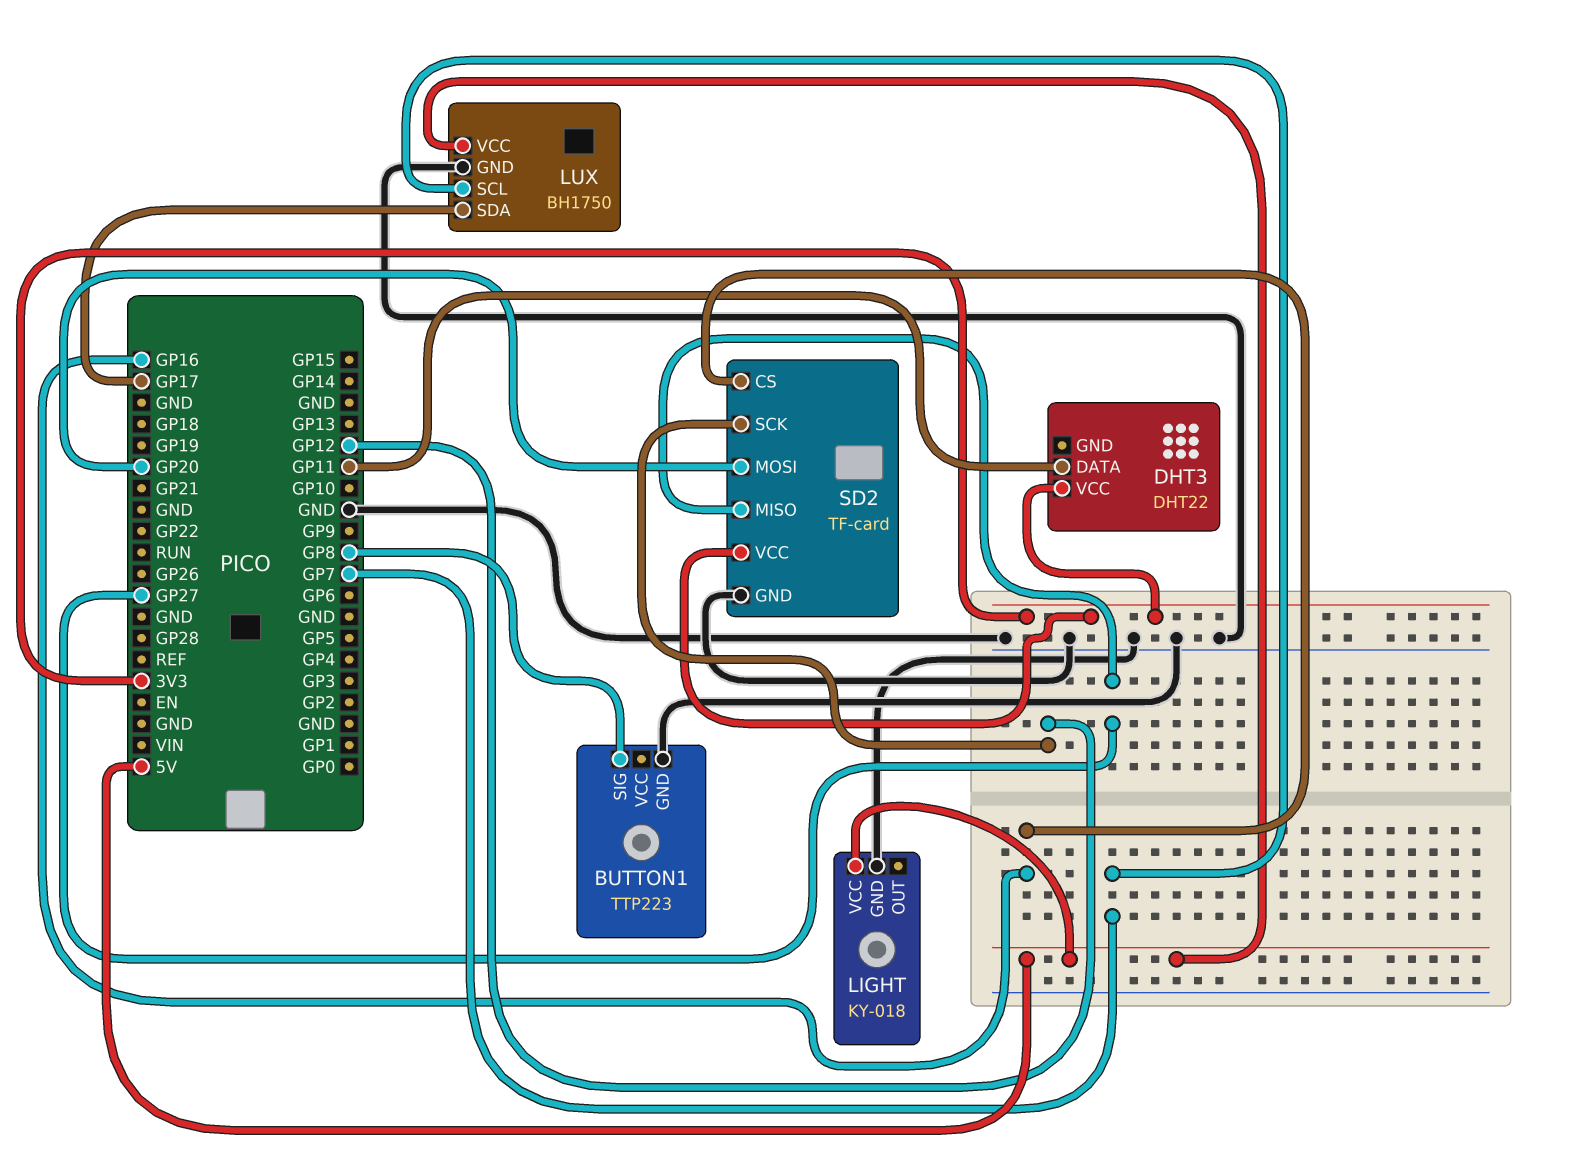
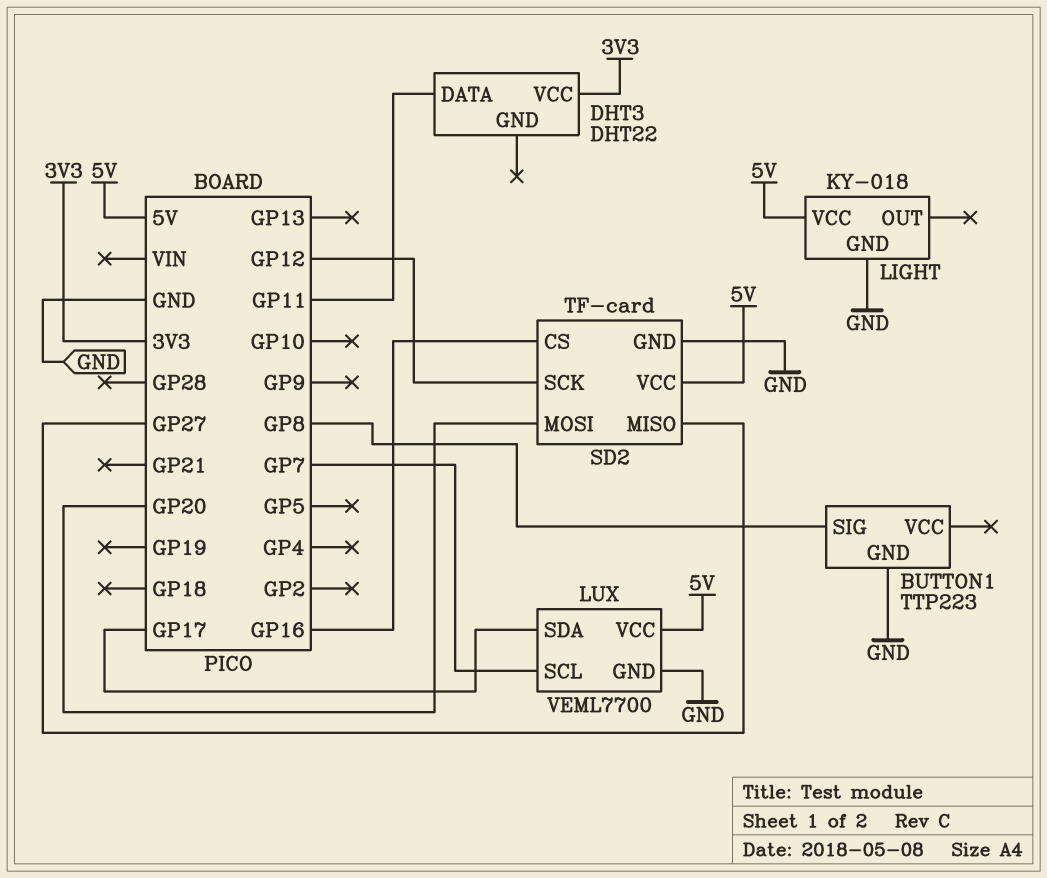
LUX: BH1750 -> VEML7700
SD2 pin VCC: 3V3 -> 5V

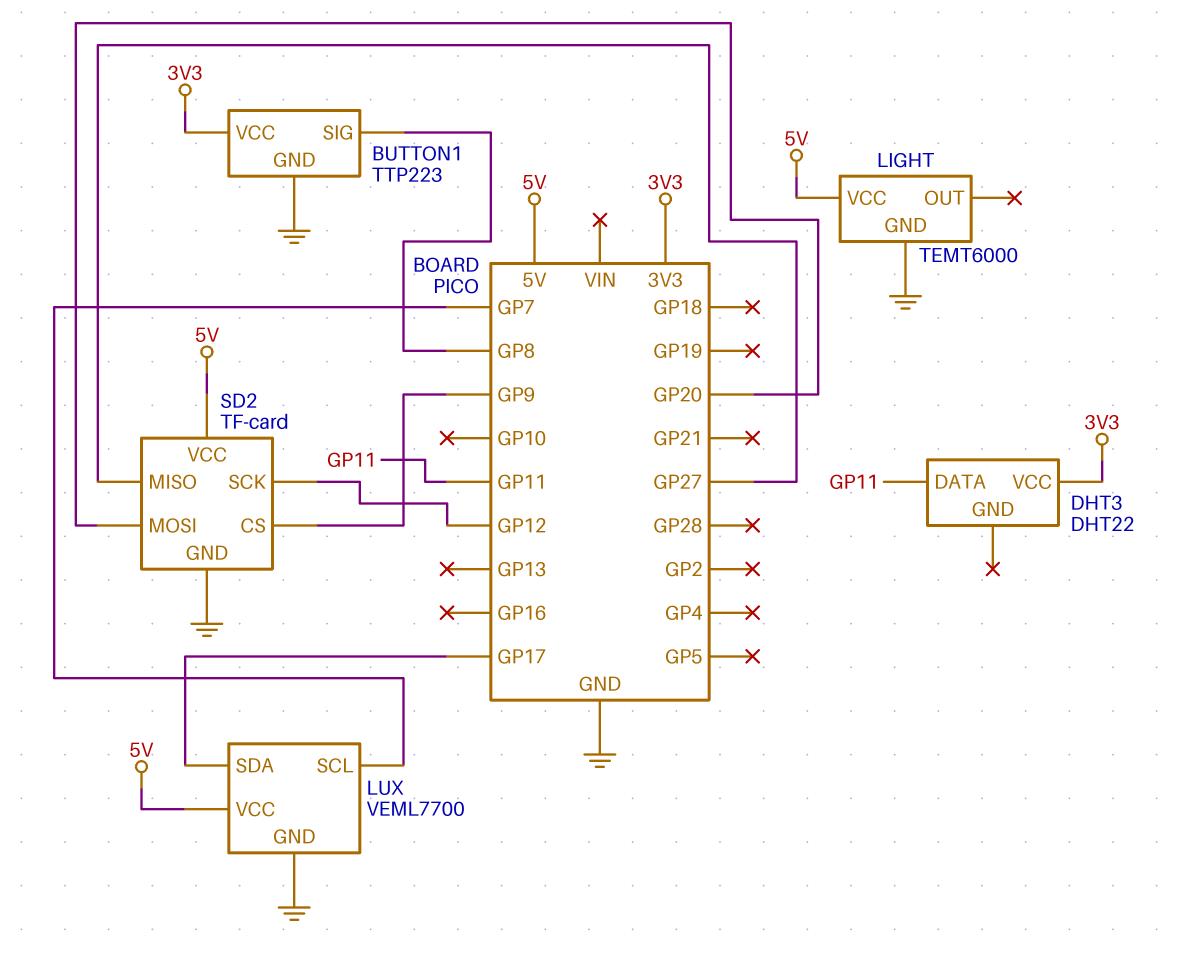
BUTTON1 pin VCC: none -> 3V3
LIGHT: KY-018 -> TEMT6000
SD2 pin CS: GP16 -> GP9

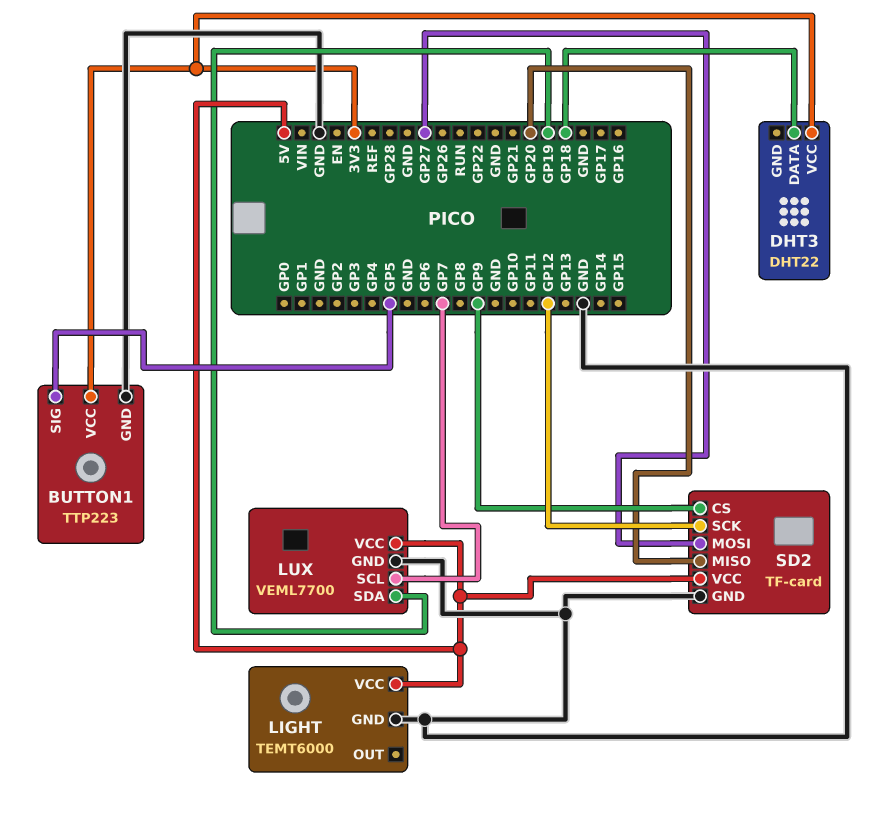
BUTTON1 pin SIG: GP8 -> GP5
DHT3 pin DATA: GP11 -> GP18
LUX pin SDA: GP17 -> GP19
SD2 pin MISO: GP27 -> GP20
SD2 pin MOSI: GP20 -> GP27

